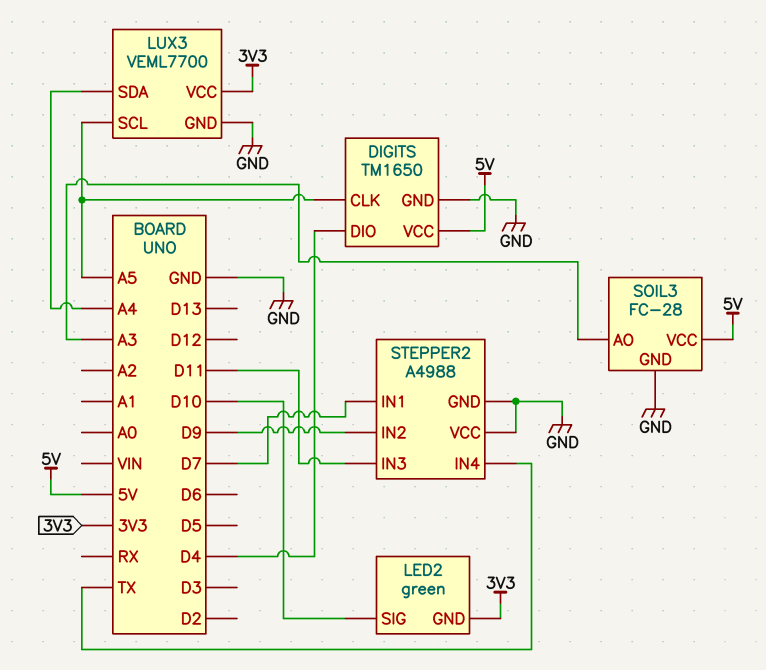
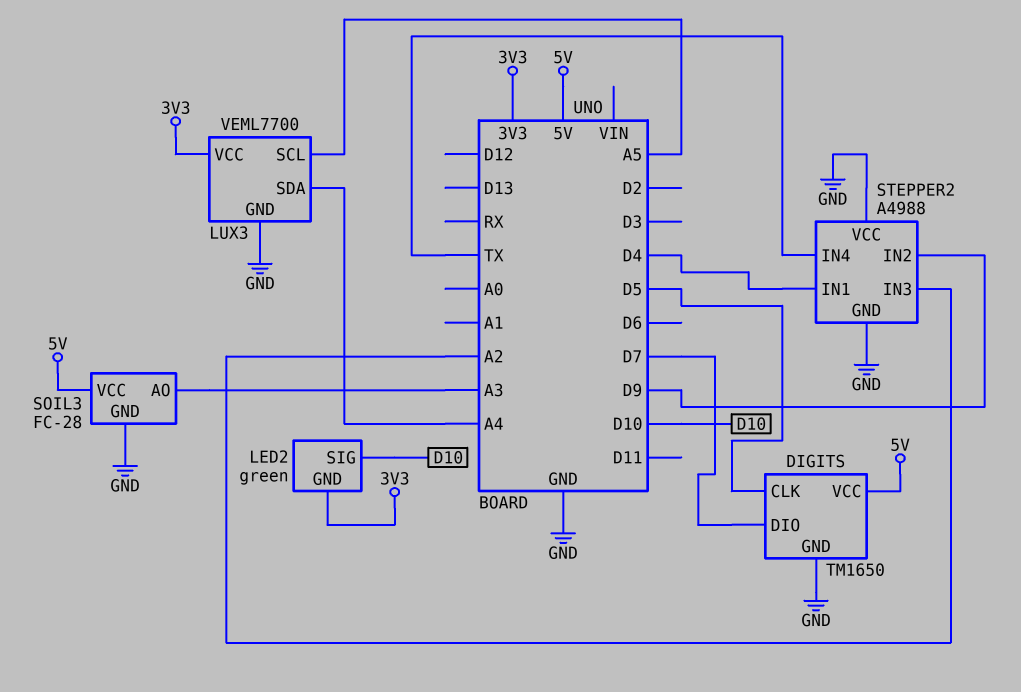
DIGITS pin CLK: A5 -> D5
DIGITS pin DIO: D4 -> D7
STEPPER2 pin IN1: D7 -> D4
STEPPER2 pin IN3: D11 -> A2

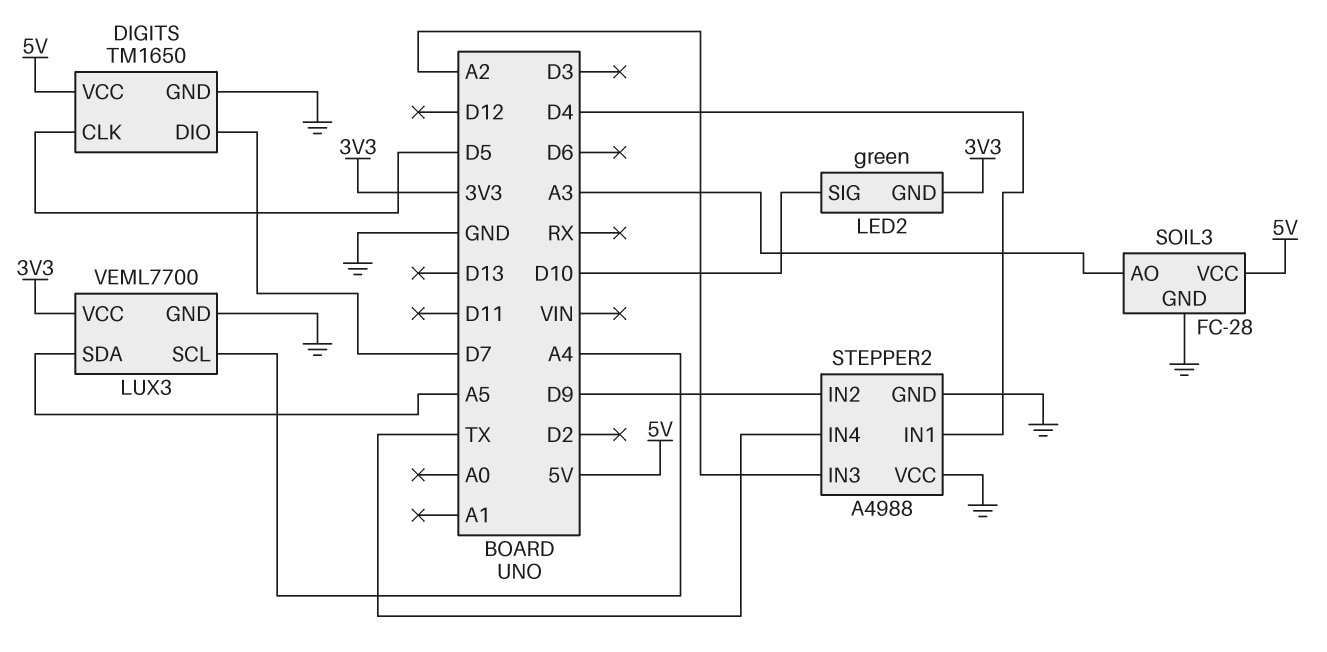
LUX3 pin SCL: A5 -> A4
LUX3 pin SDA: A4 -> A5

